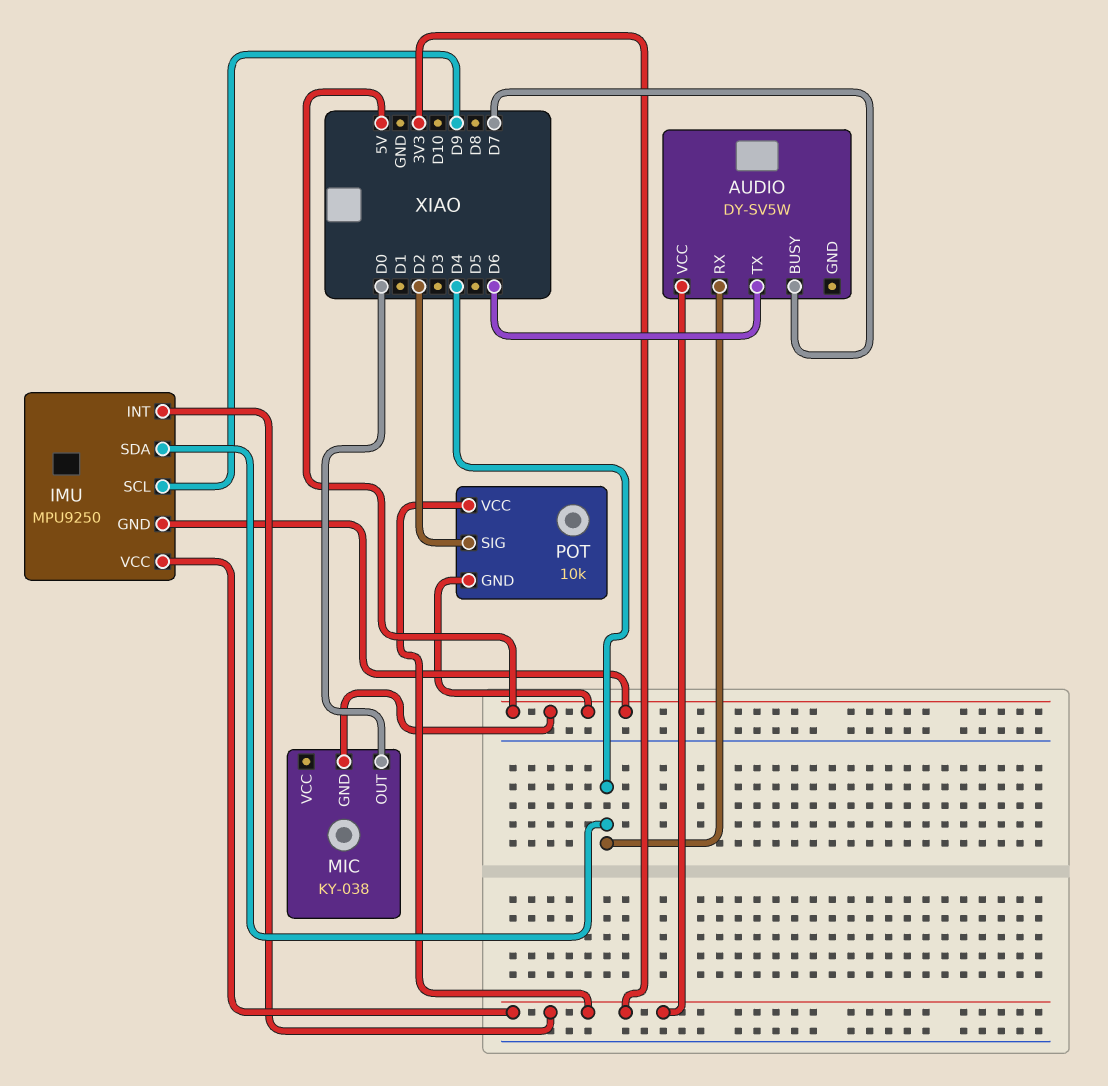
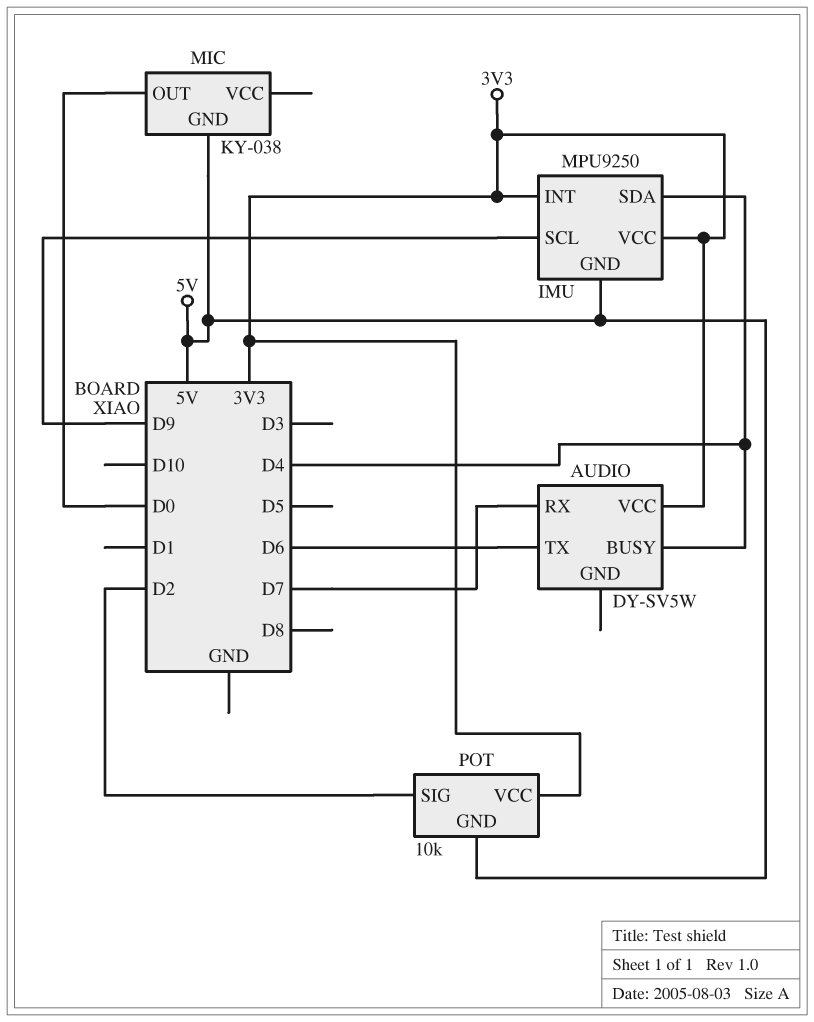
AUDIO pin BUSY: D7 -> D4
AUDIO pin RX: D4 -> D7

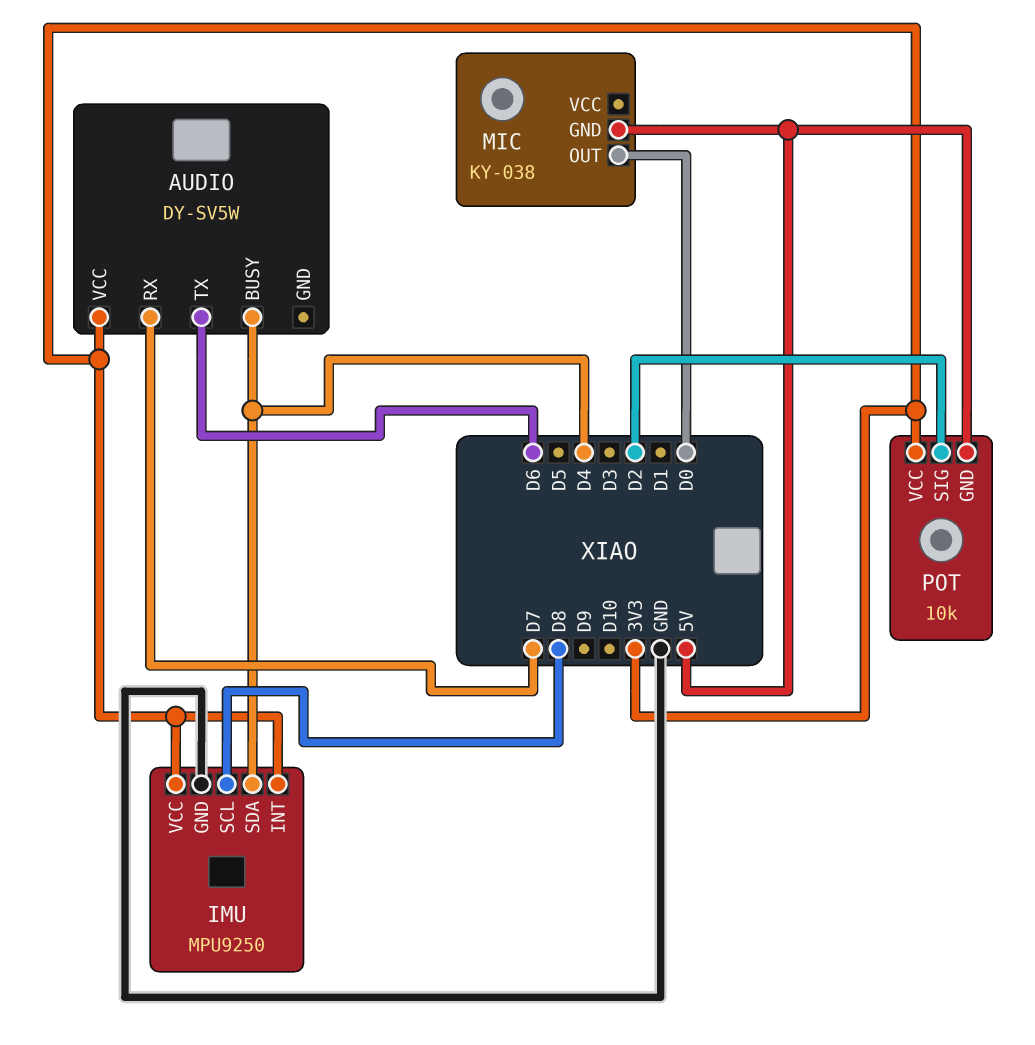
IMU pin GND: 5V -> GND
IMU pin SCL: D9 -> D8

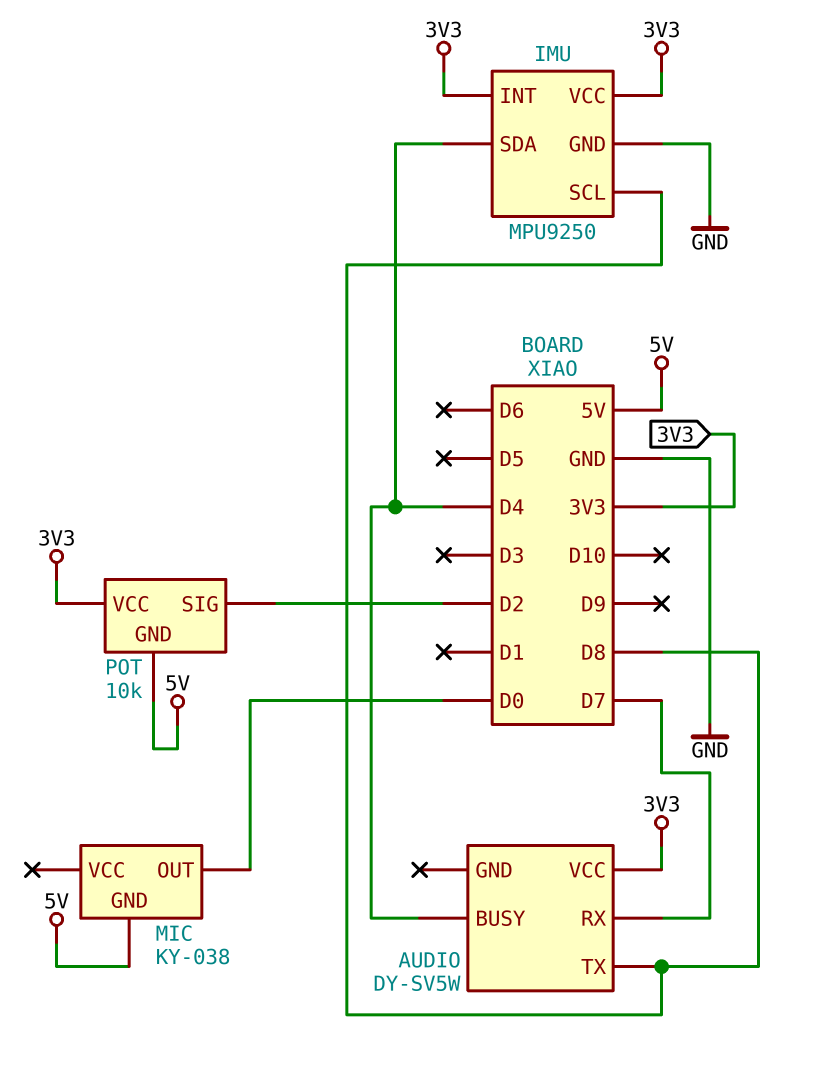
AUDIO pin TX: D6 -> D8

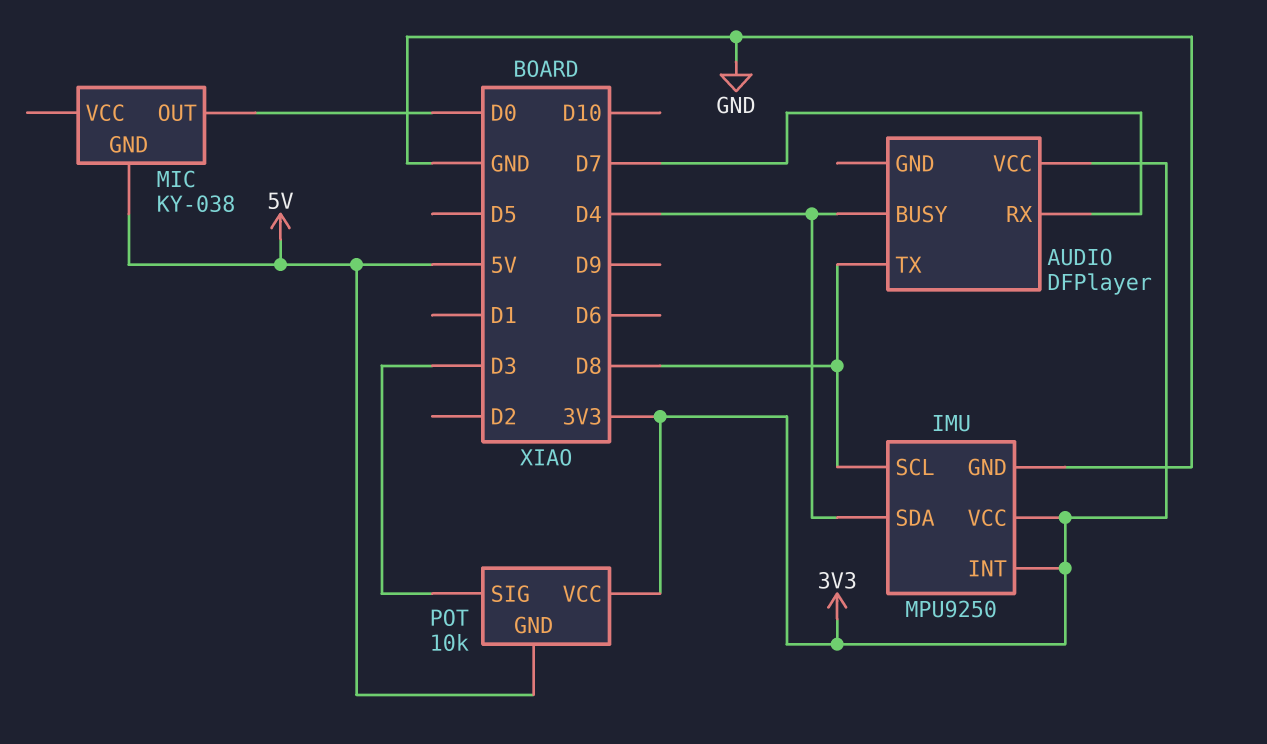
AUDIO: DY-SV5W -> DFPlayer
POT pin SIG: D2 -> D3

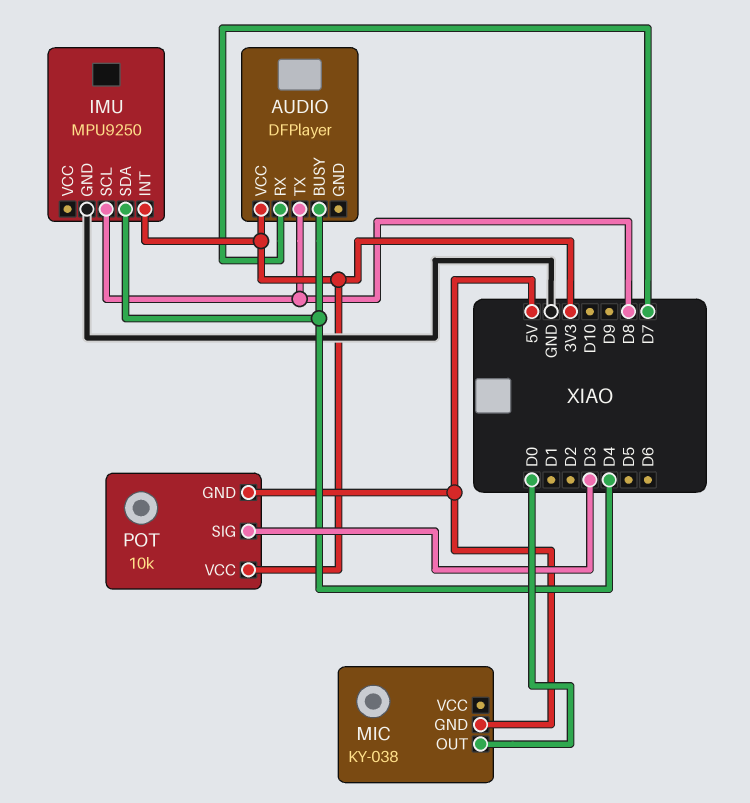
IMU pin VCC: 3V3 -> none

